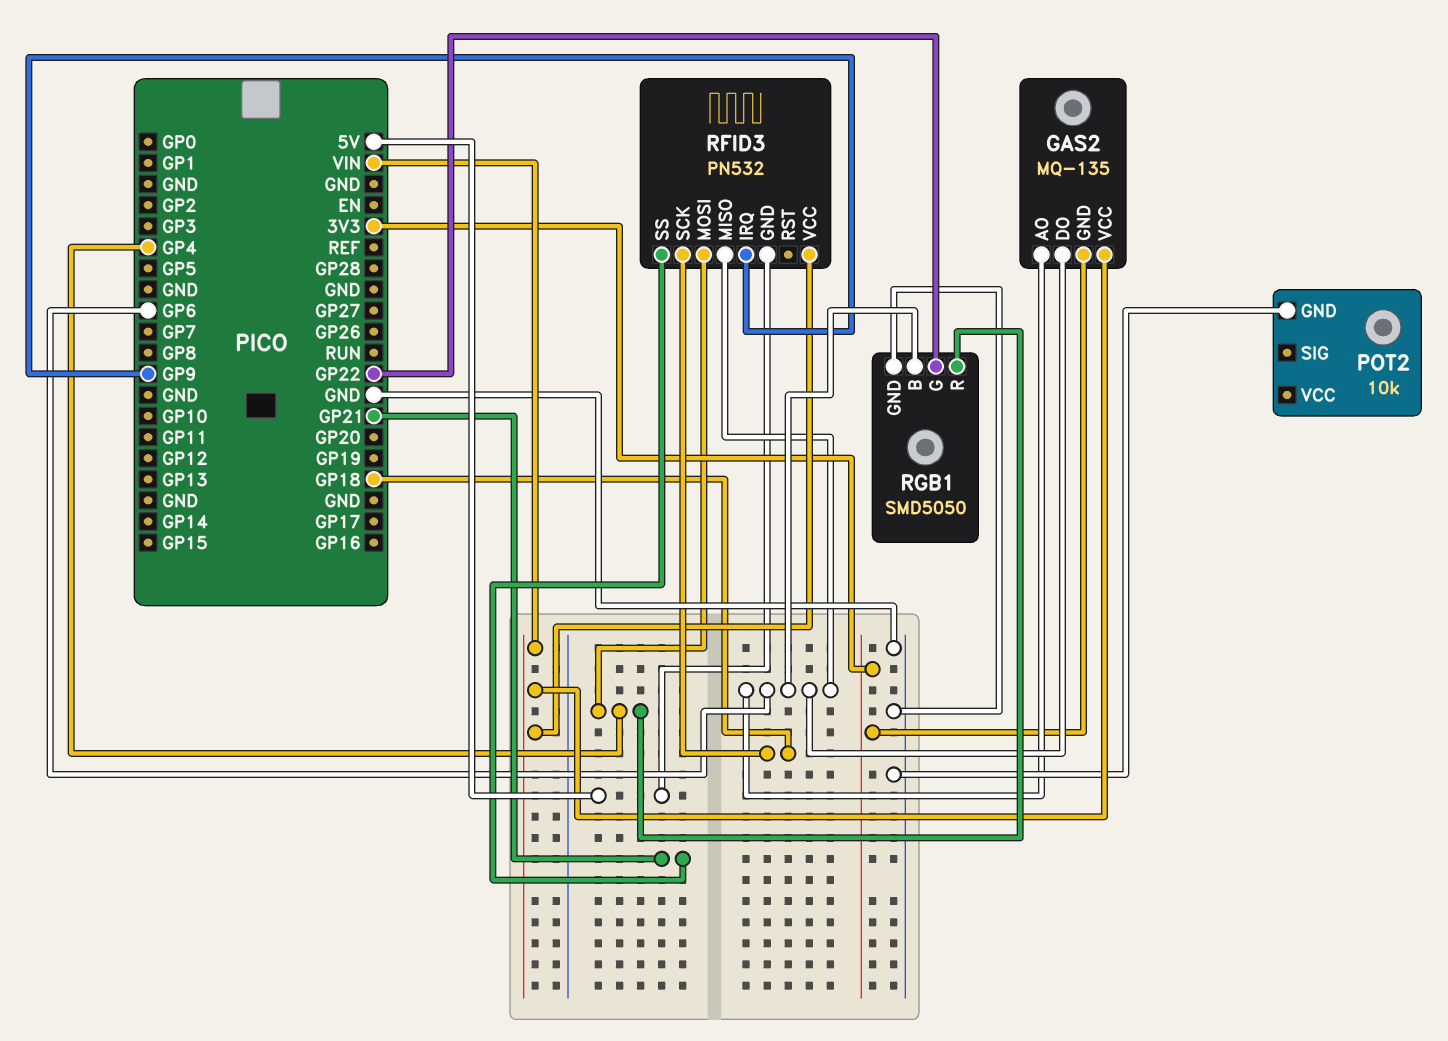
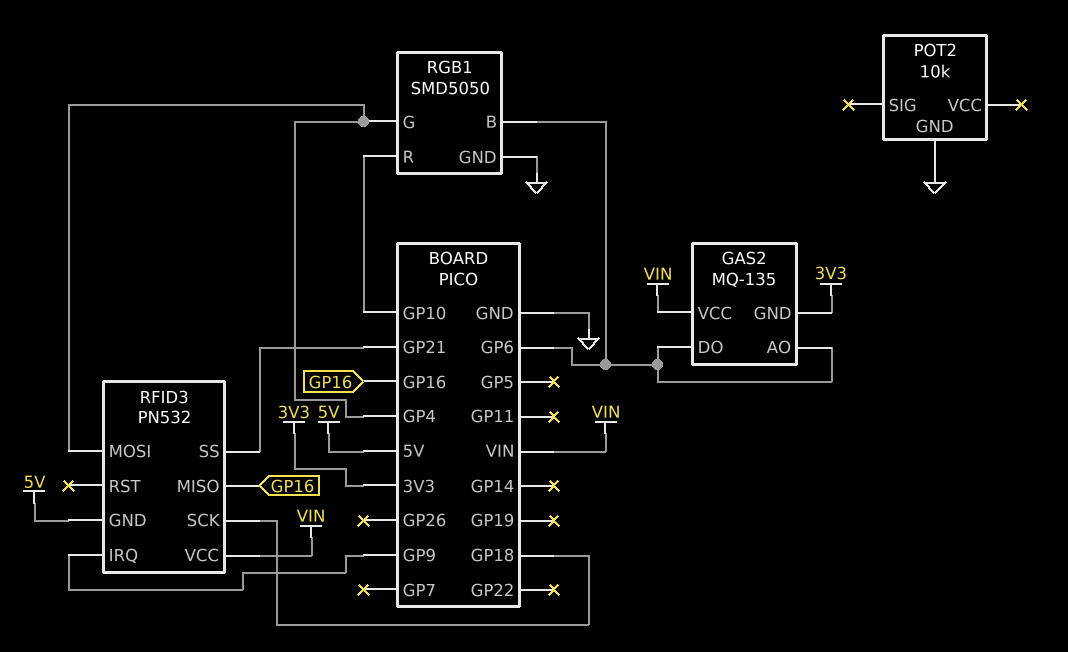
RFID3 pin MISO: GP6 -> GP16
RGB1 pin G: GP22 -> GP4
RGB1 pin R: GP4 -> GP10

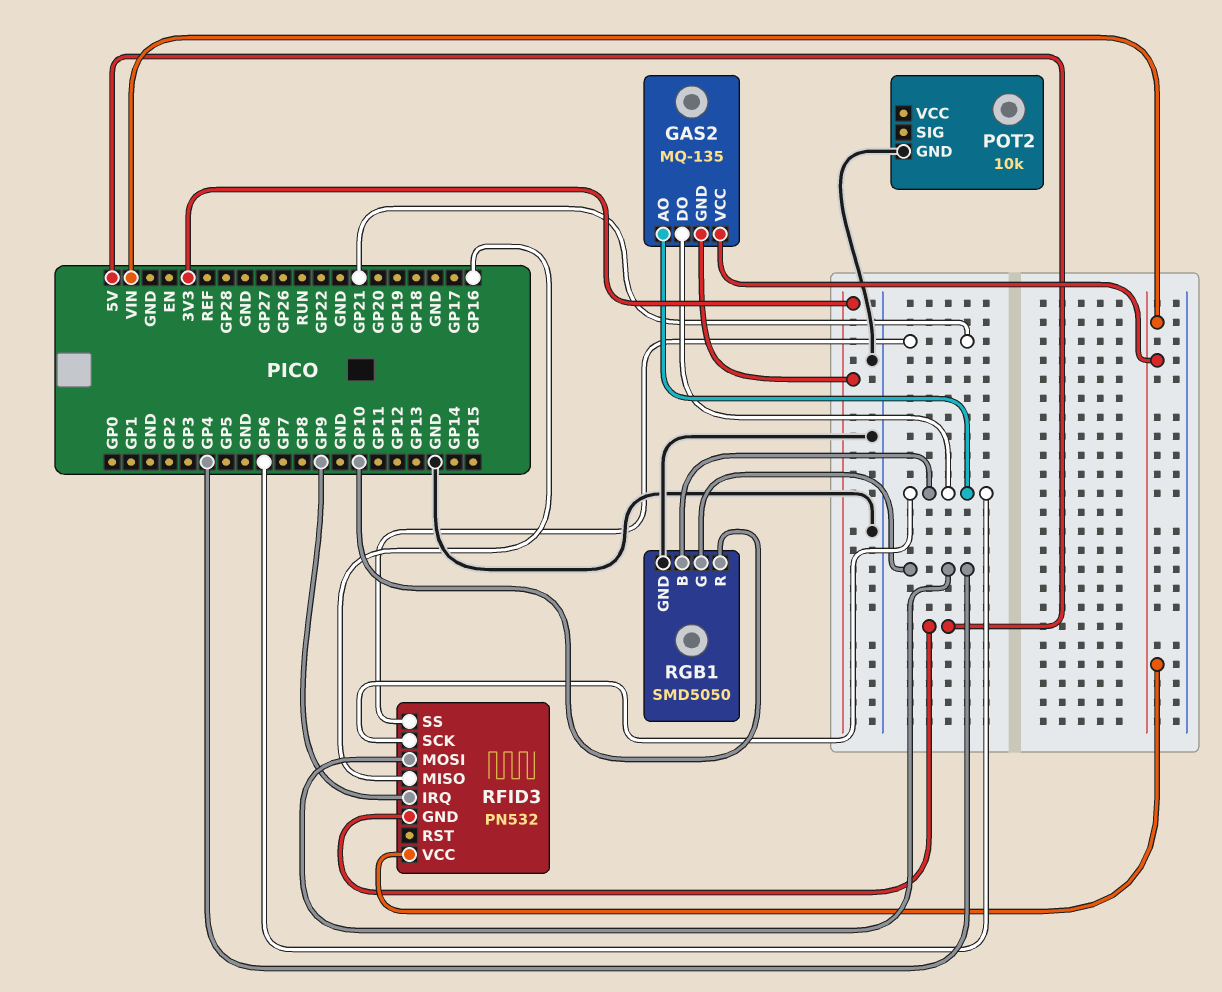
RFID3 pin SCK: GP18 -> GP6

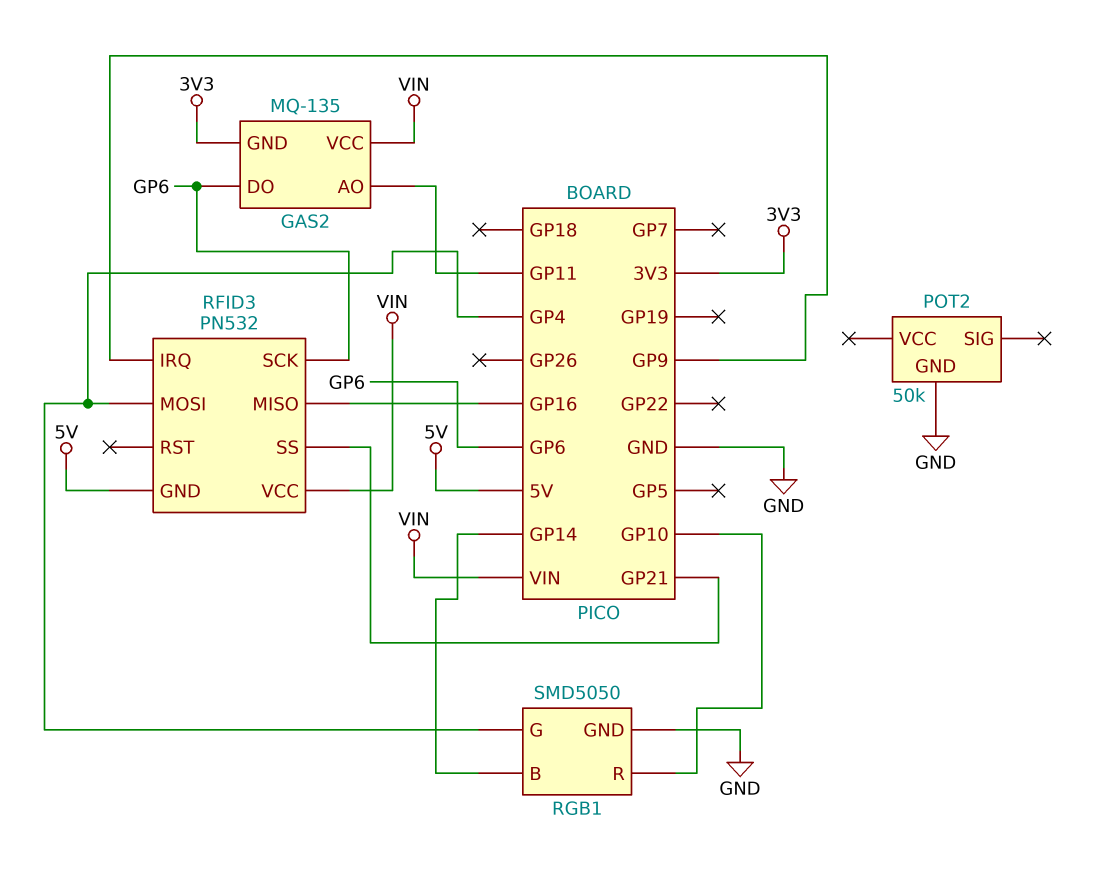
GAS2 pin AO: GP6 -> GP11
POT2: 10k -> 50k
RGB1 pin B: GP6 -> GP14

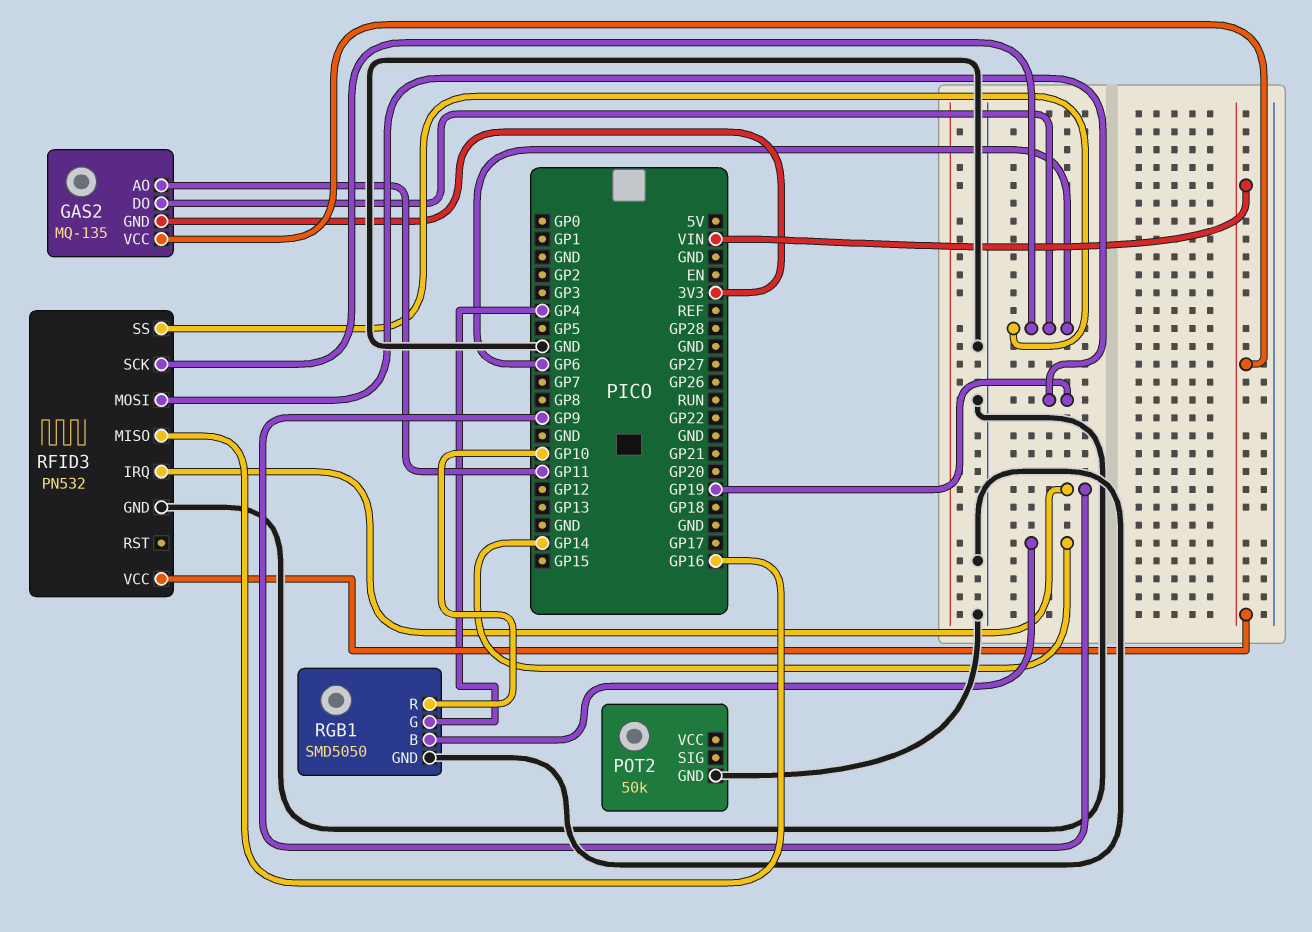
RFID3 pin GND: 5V -> GND
RFID3 pin MOSI: GP4 -> GP19
RFID3 pin SS: GP21 -> GP6

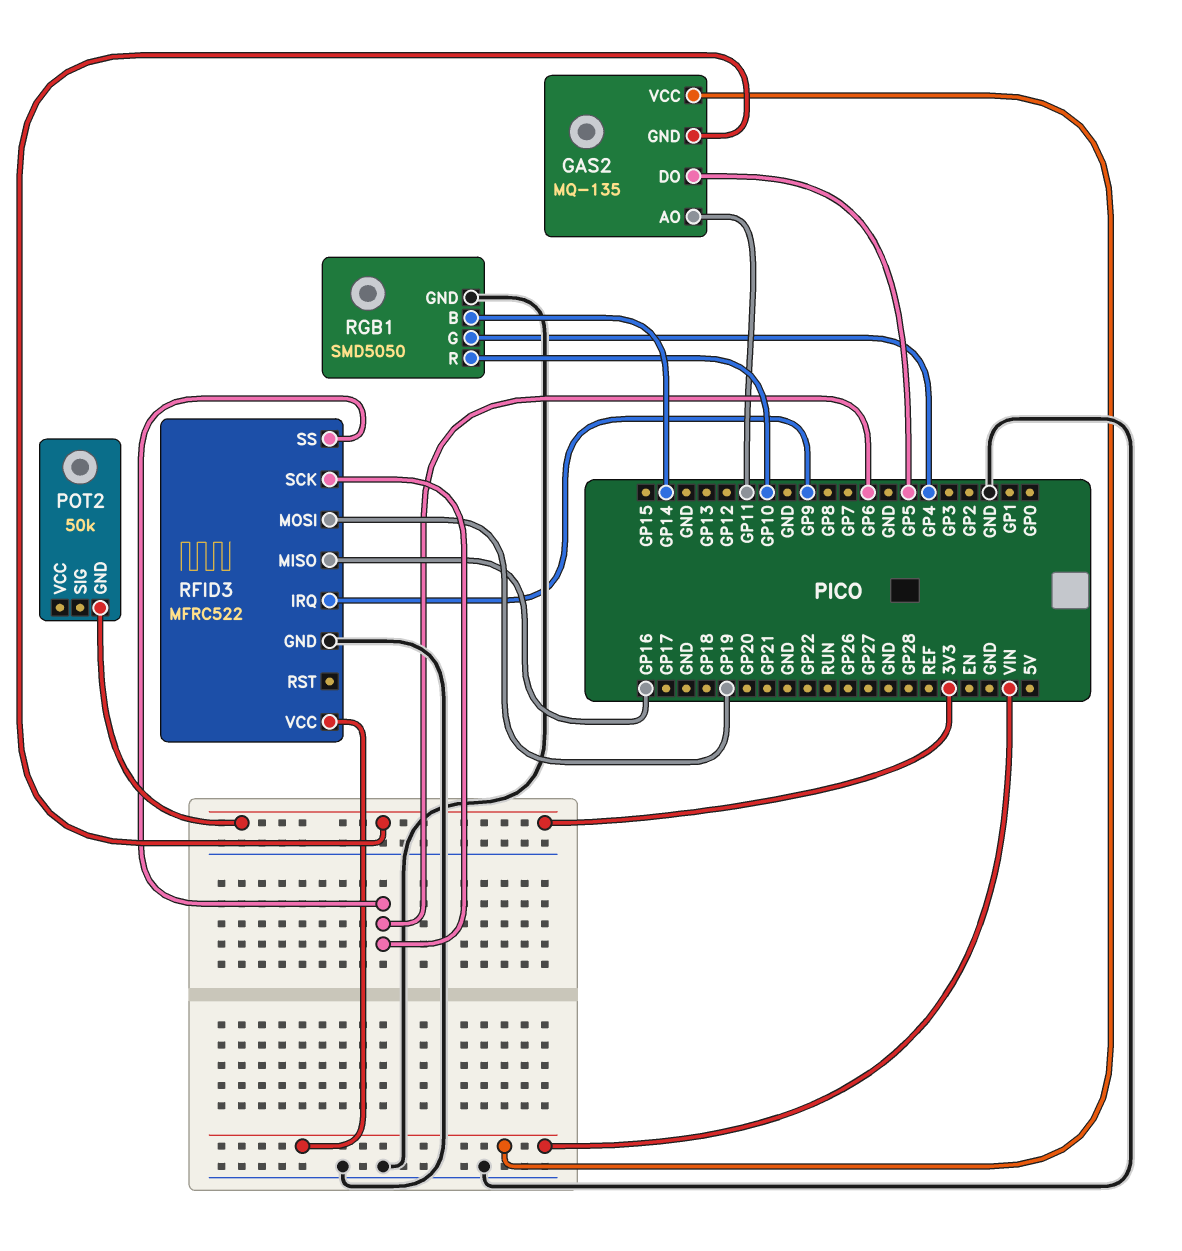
GAS2 pin DO: GP6 -> GP5
POT2 pin GND: GND -> 3V3
RFID3: PN532 -> MFRC522

